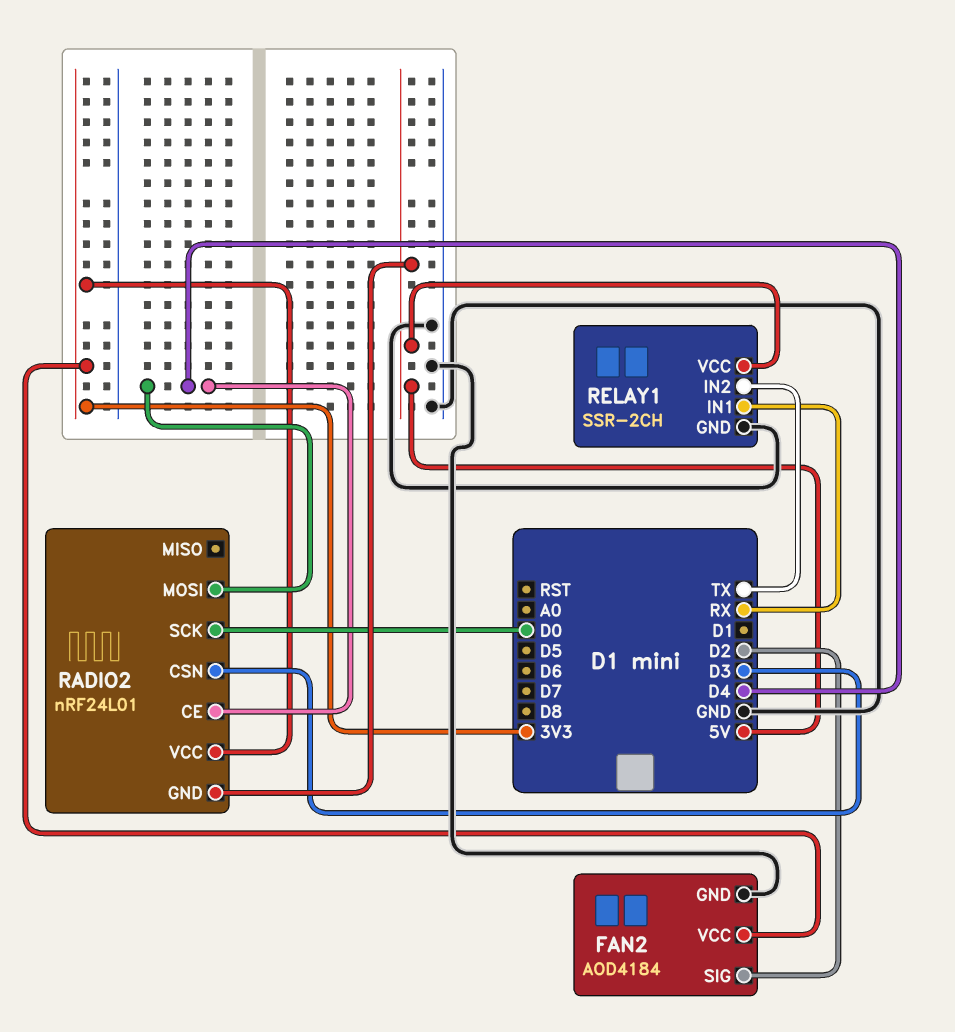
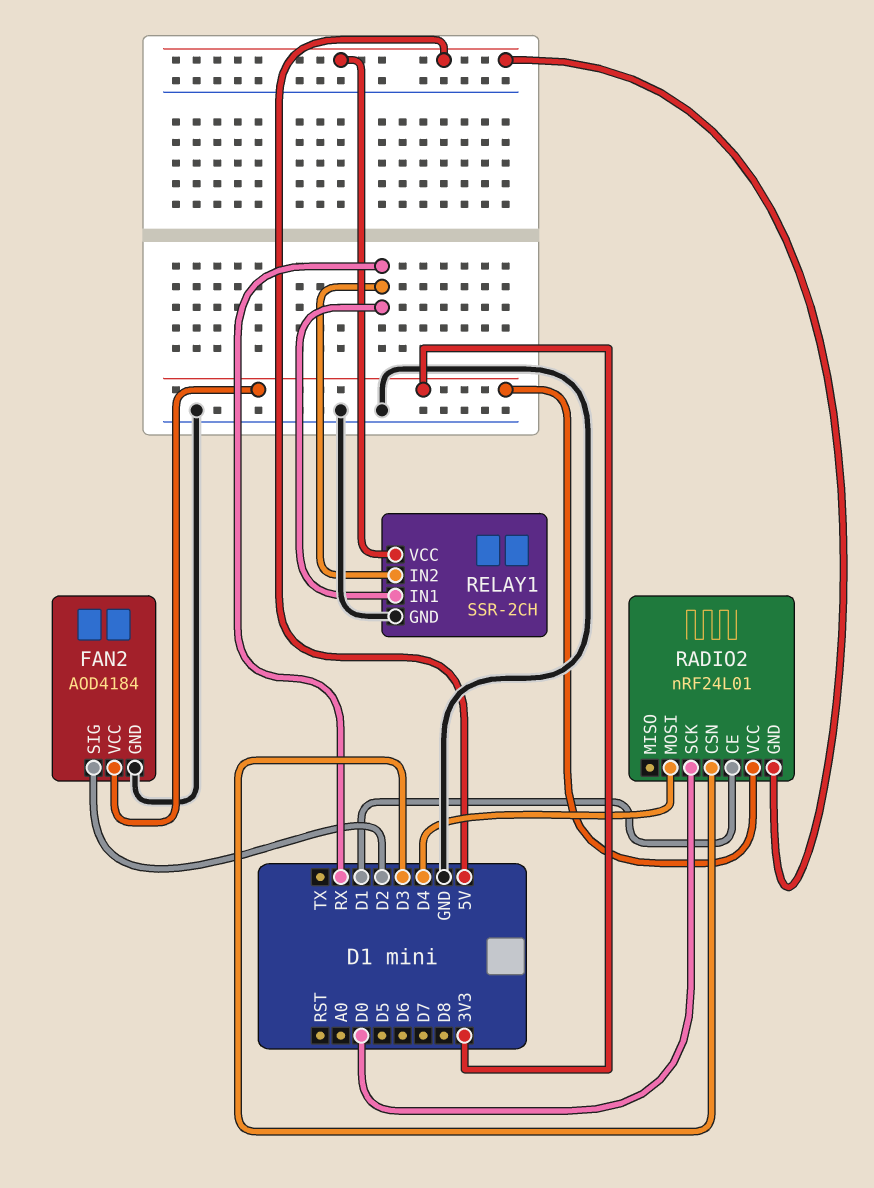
RADIO2 pin CE: D4 -> D1
RELAY1 pin IN2: TX -> RX

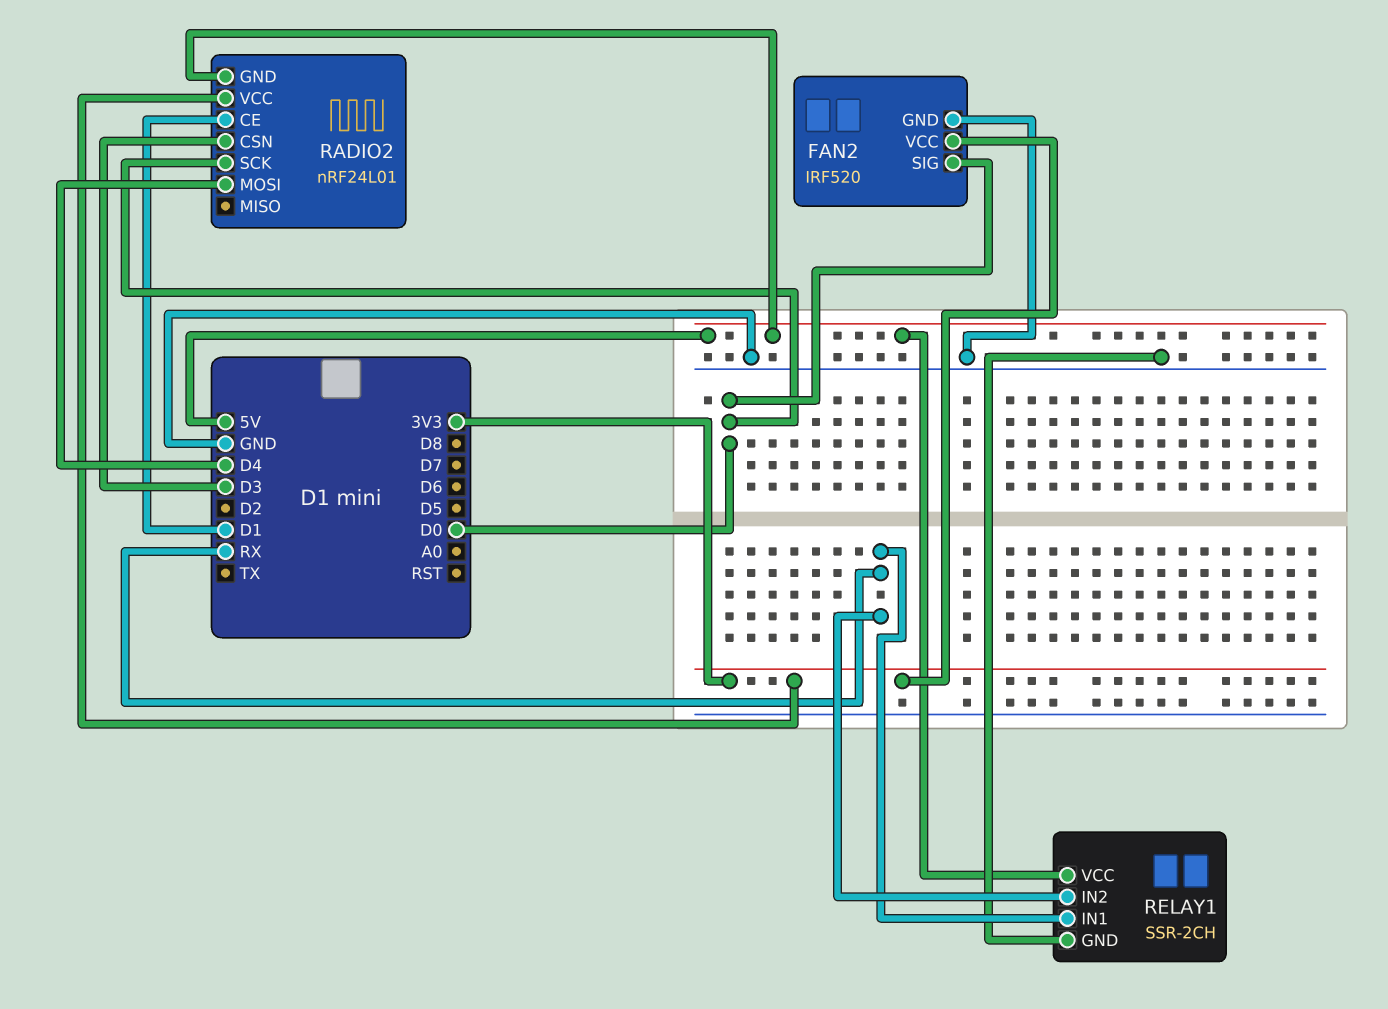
FAN2: AOD4184 -> IRF520
FAN2 pin SIG: D2 -> D0

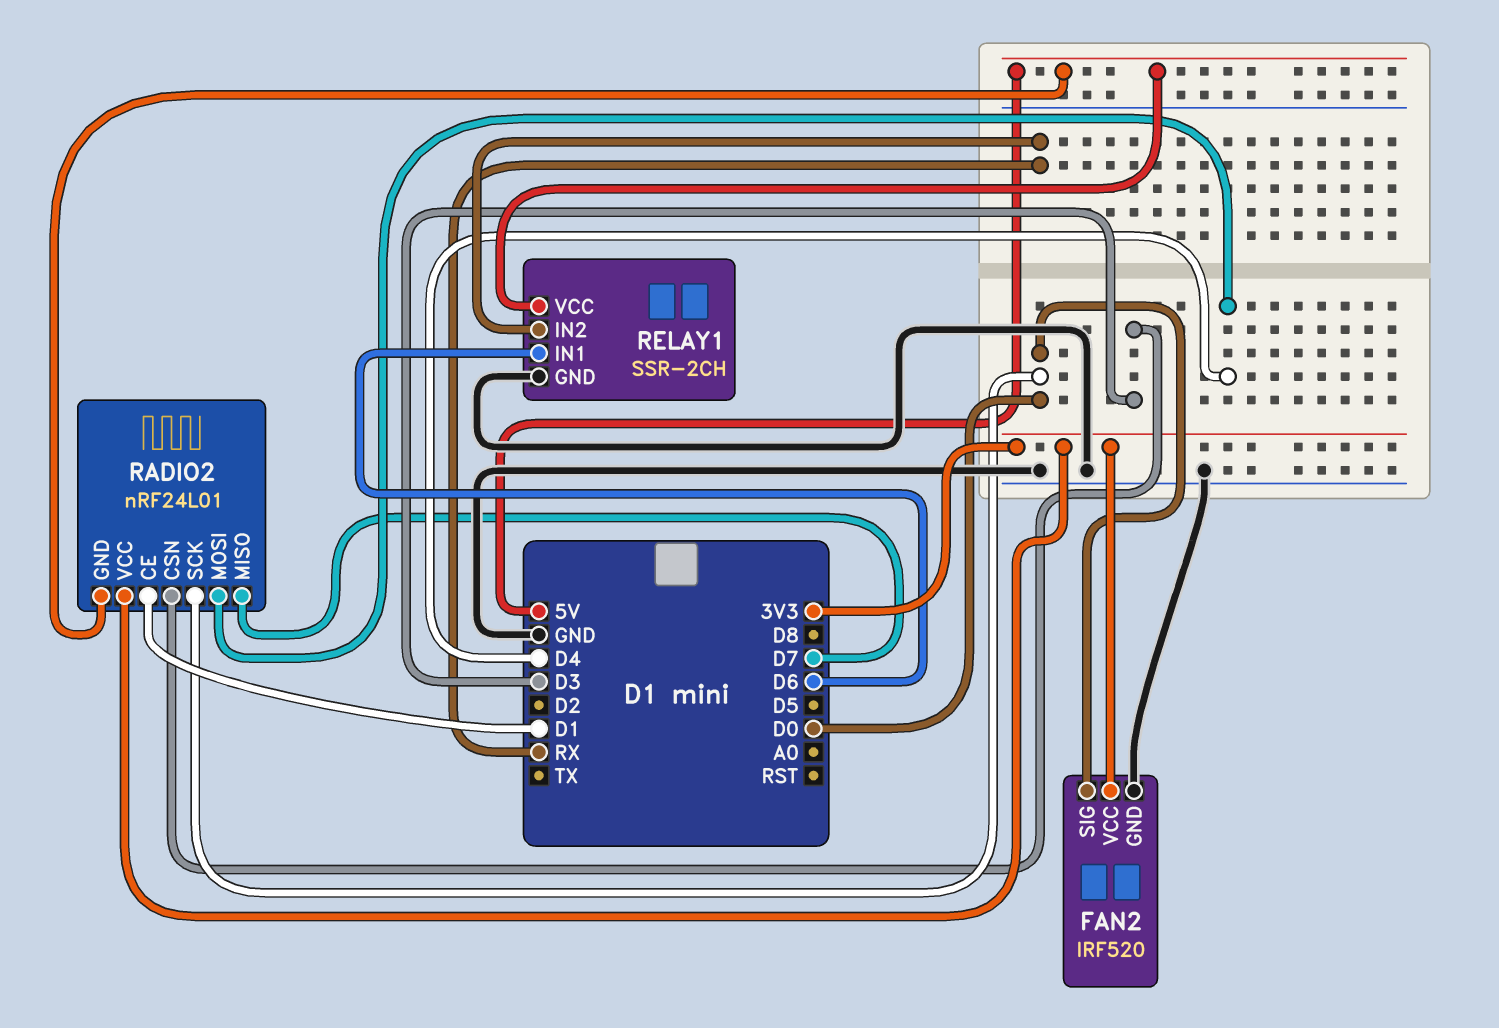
RADIO2 pin MISO: none -> D7
RELAY1 pin IN1: RX -> D6

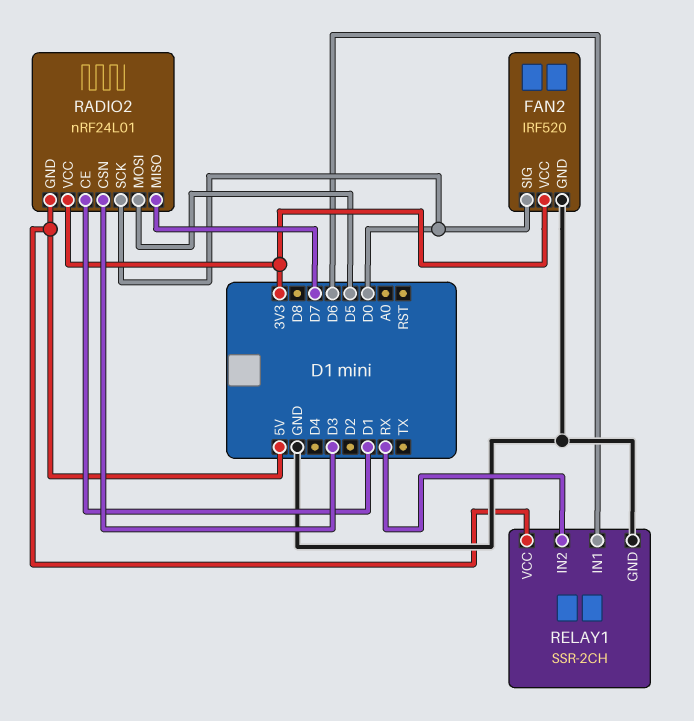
RADIO2 pin MOSI: D4 -> D5

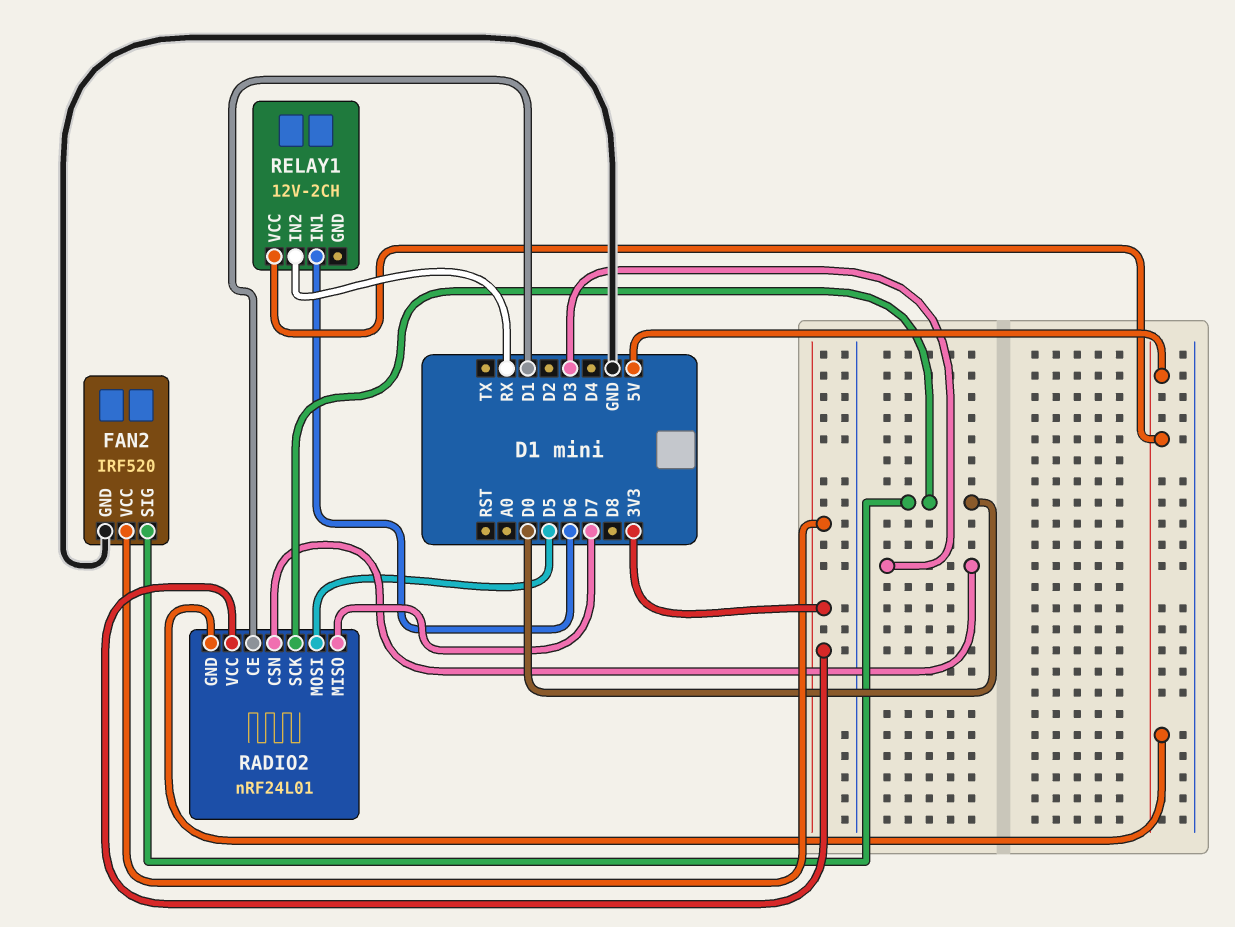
RELAY1: SSR-2CH -> 12V-2CH
RELAY1 pin GND: GND -> none

